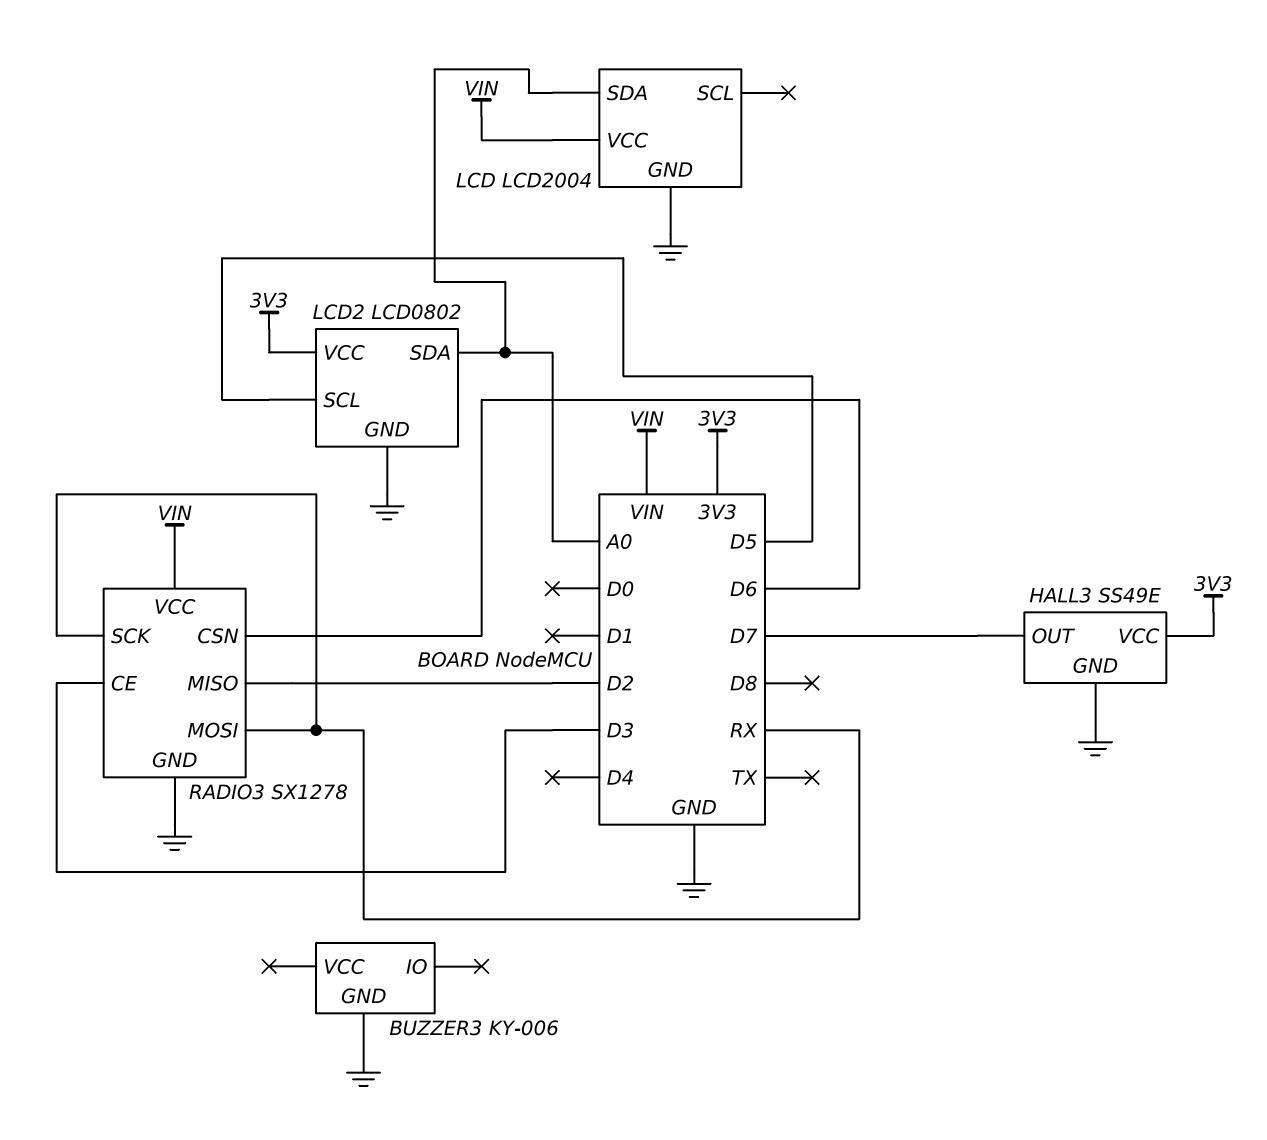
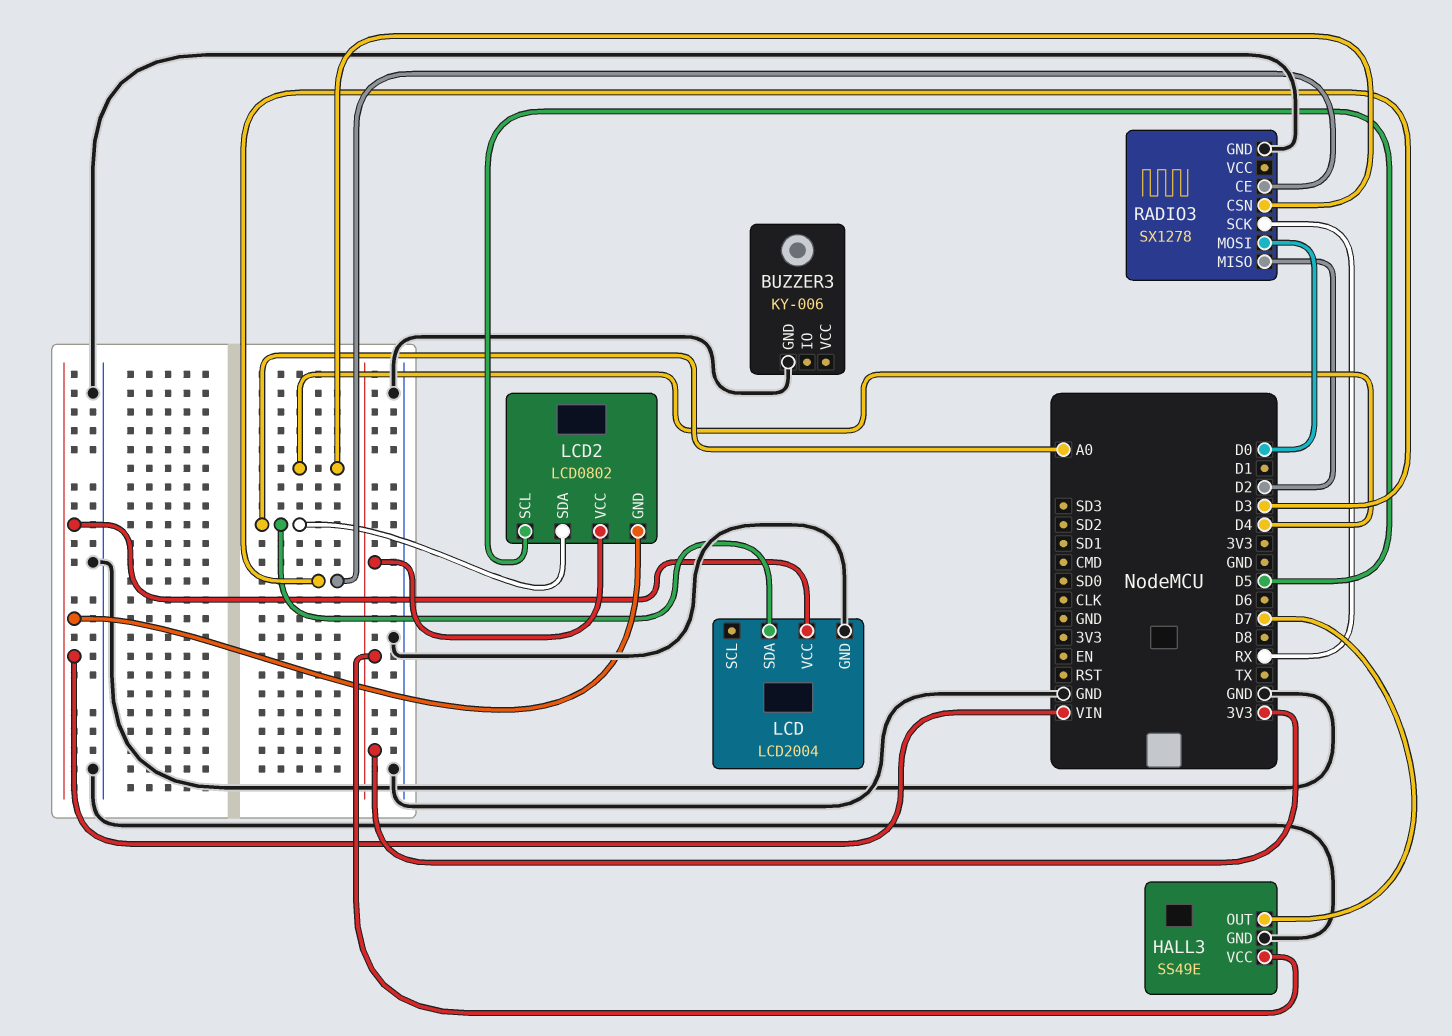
LCD2 pin GND: GND -> VIN
RADIO3 pin CSN: D6 -> D4
RADIO3 pin MOSI: RX -> D0
RADIO3 pin VCC: VIN -> none

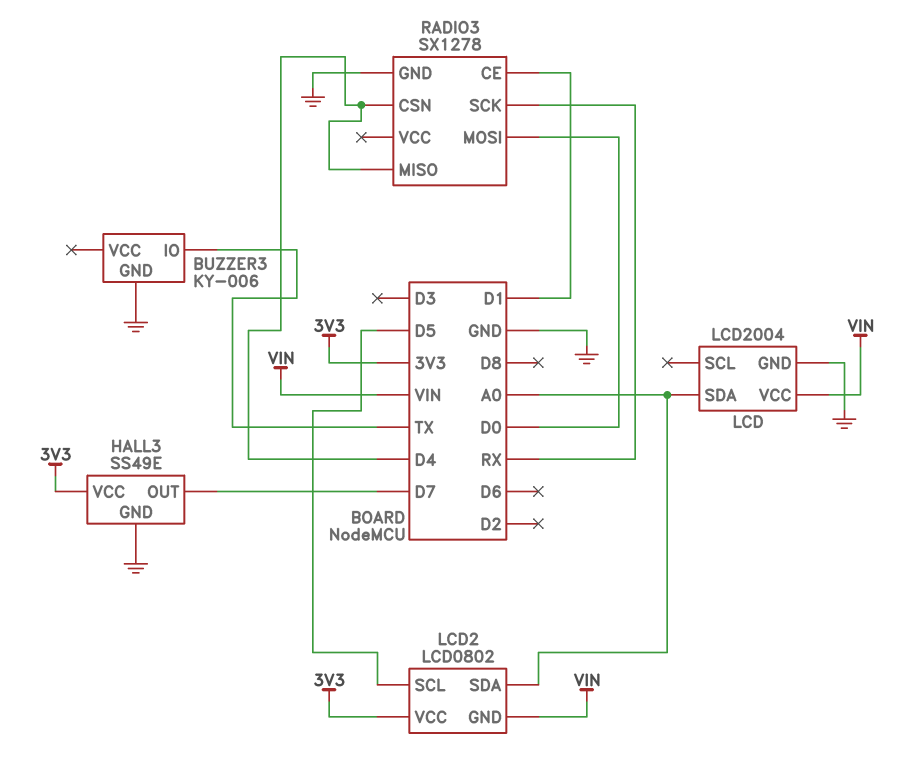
BUZZER3 pin IO: none -> TX
RADIO3 pin CE: D3 -> D1
RADIO3 pin MISO: D2 -> D4

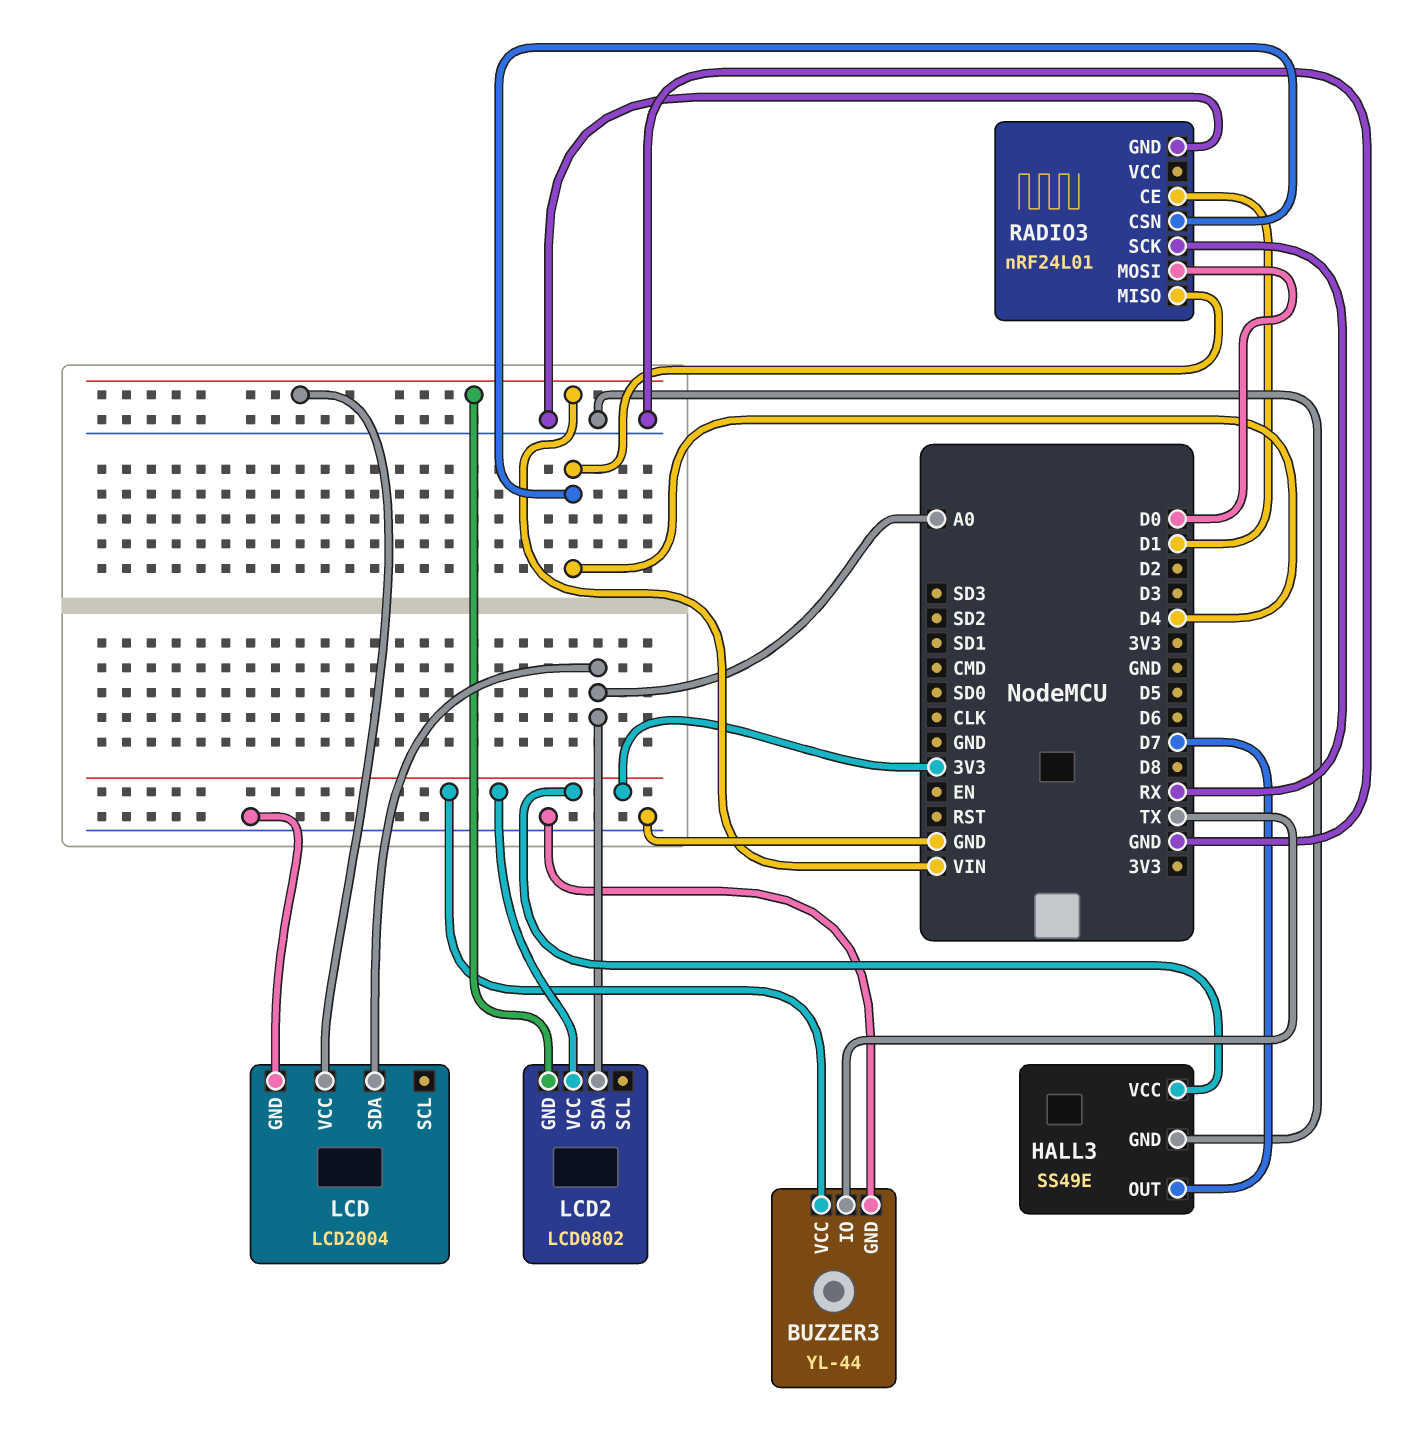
BUZZER3: KY-006 -> YL-44
BUZZER3 pin VCC: none -> 3V3
LCD2 pin SCL: D5 -> none
RADIO3: SX1278 -> nRF24L01

